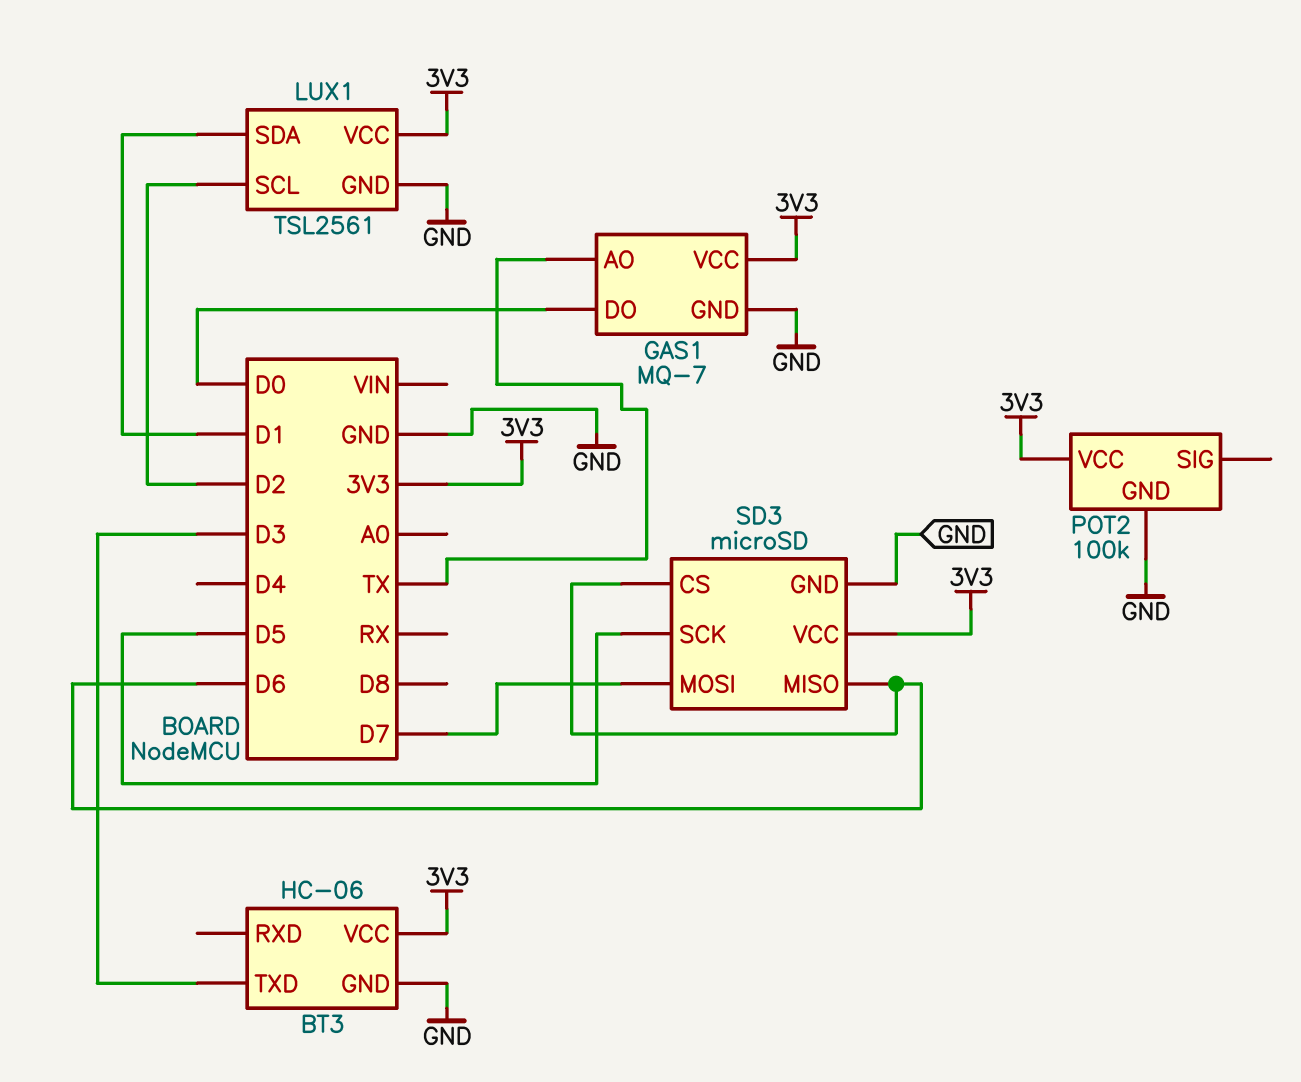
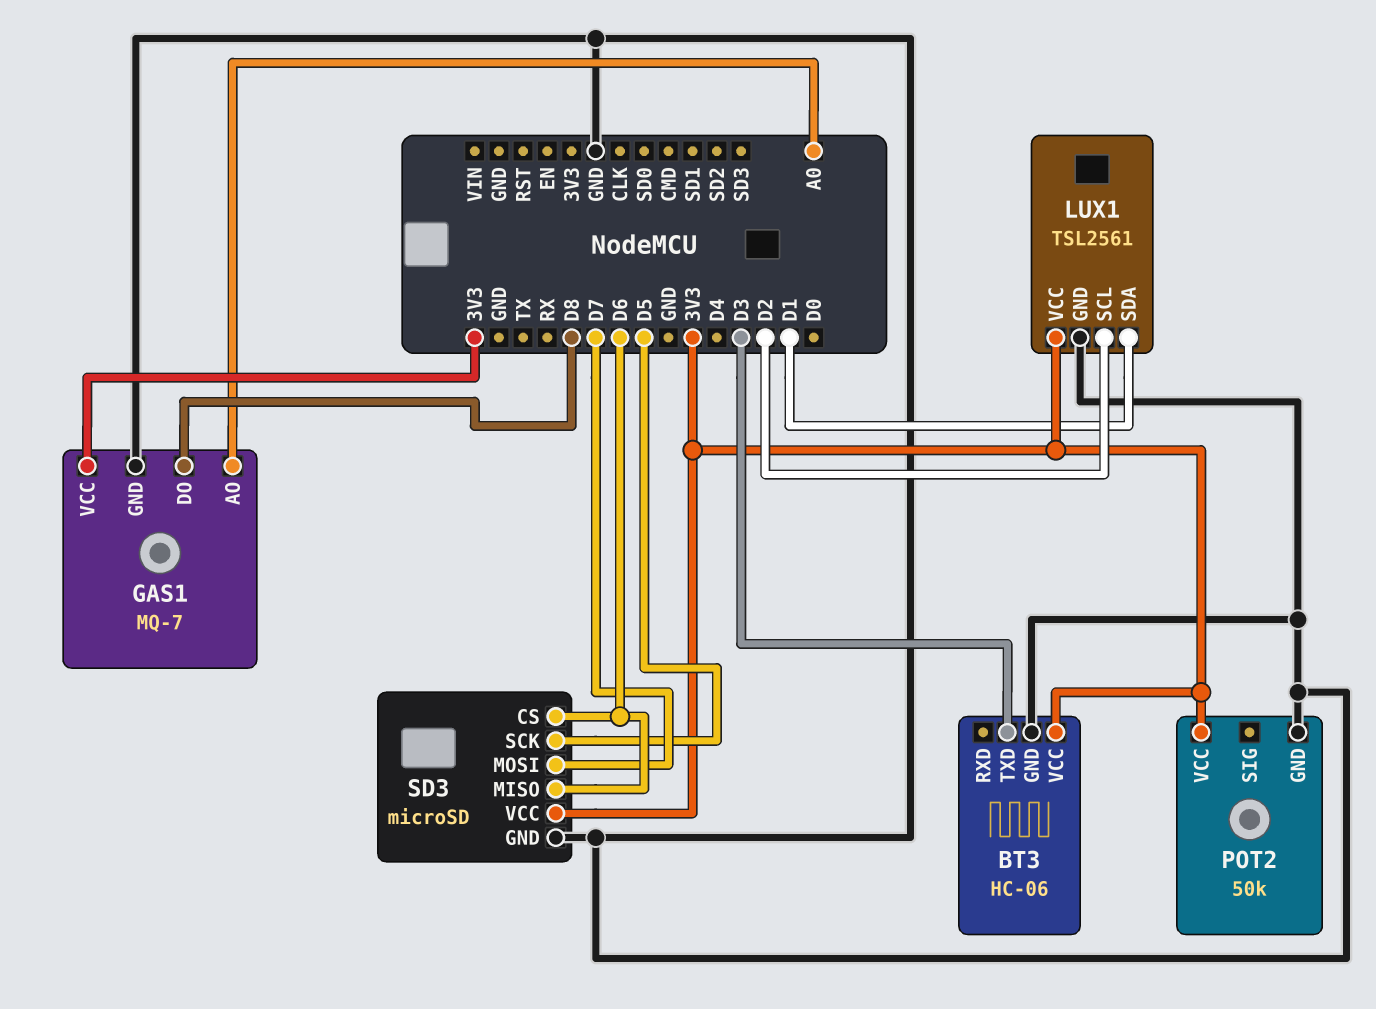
GAS1 pin AO: TX -> A0
GAS1 pin DO: D0 -> D8
POT2: 100k -> 50k

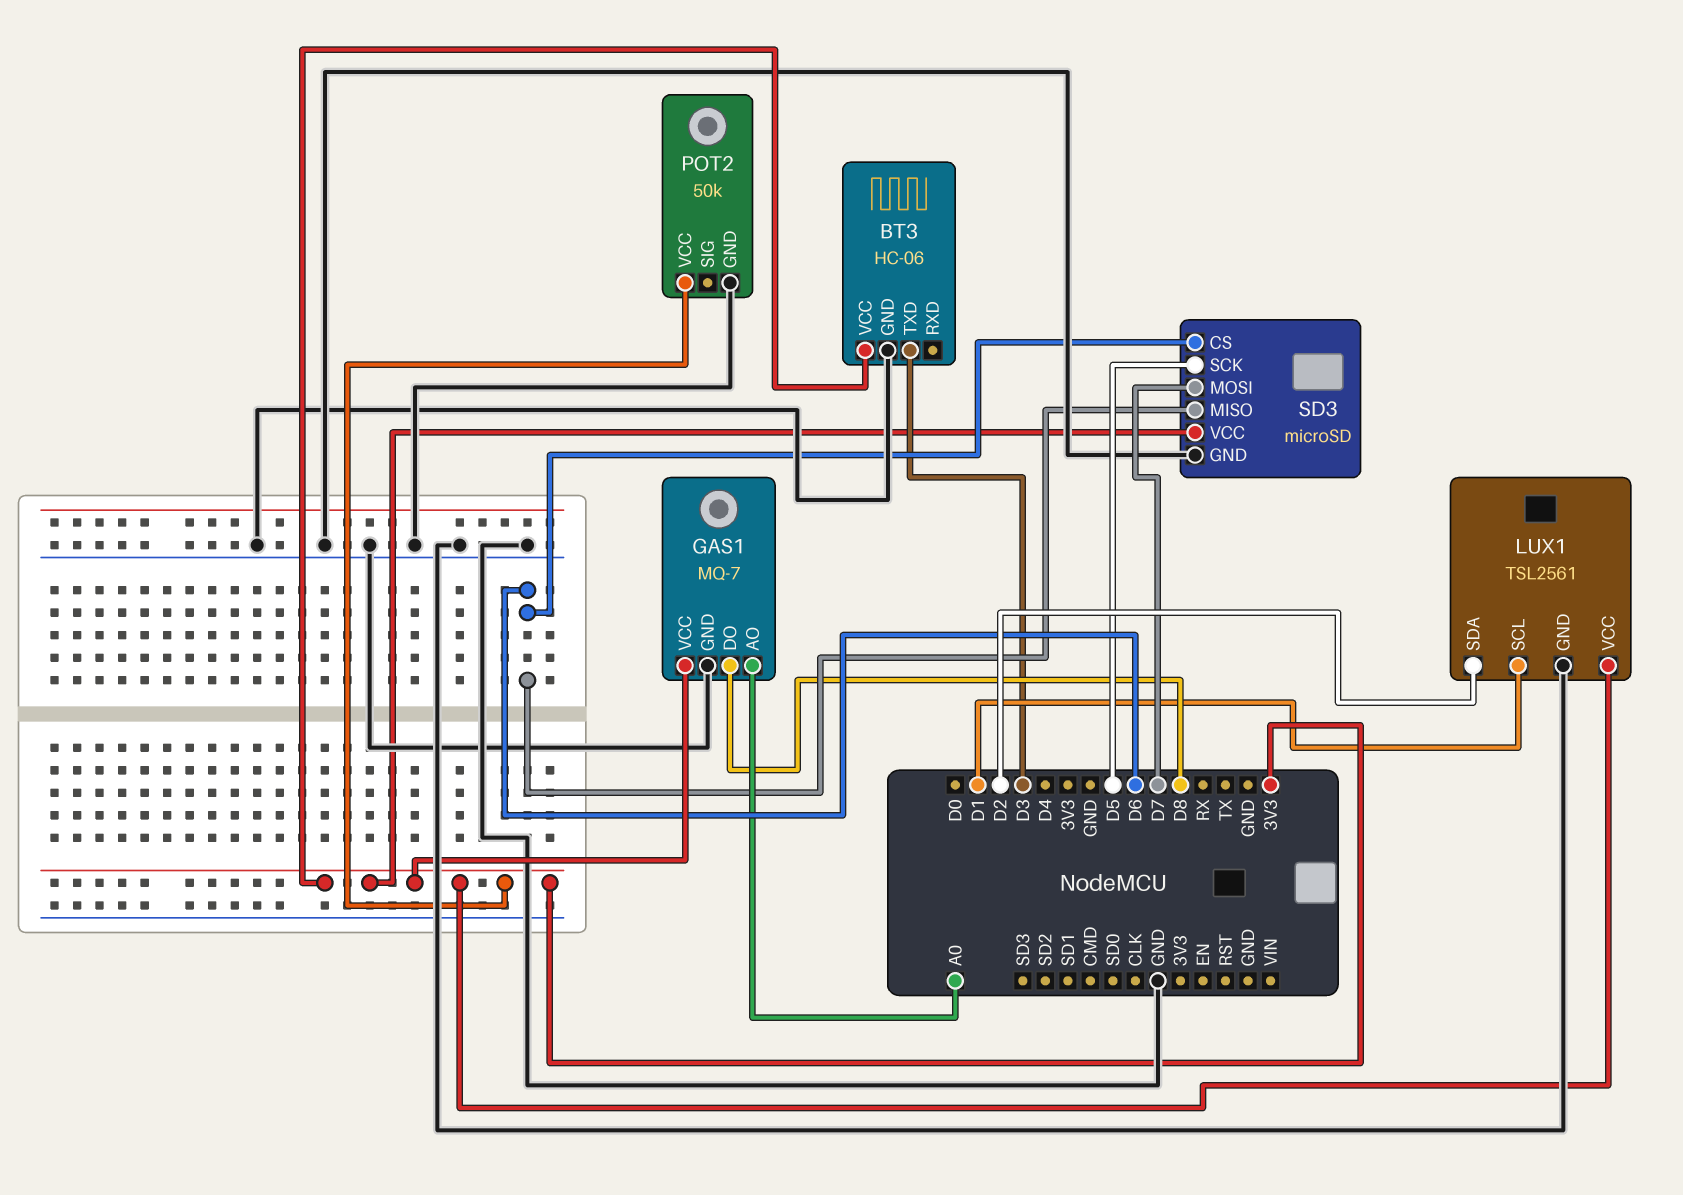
LUX1 pin SCL: D2 -> D1
LUX1 pin SDA: D1 -> D2

